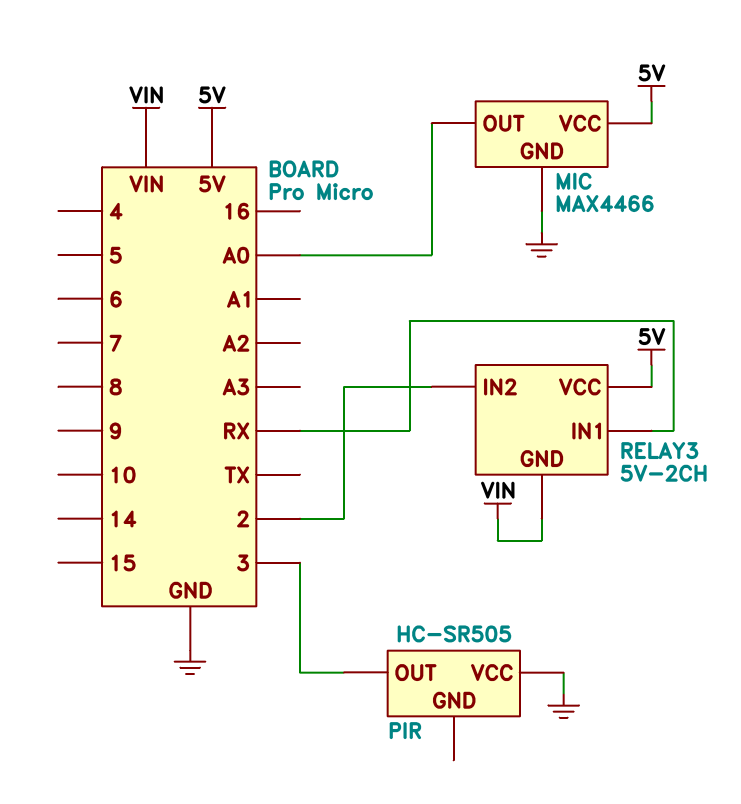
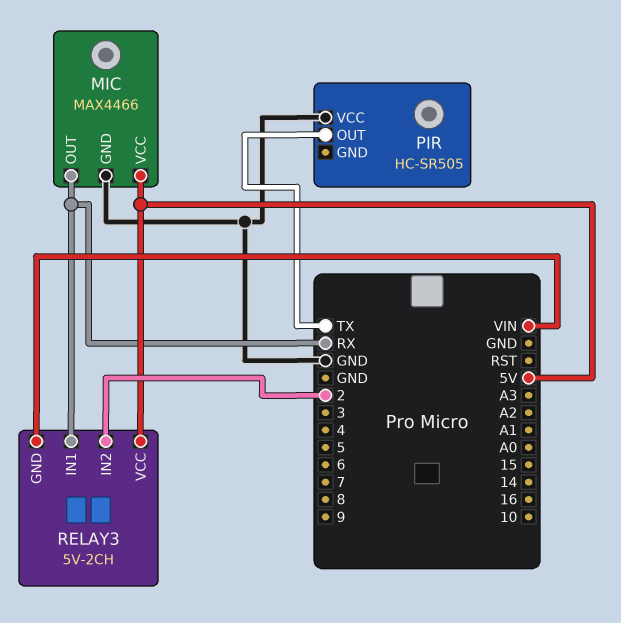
MIC pin OUT: A0 -> RX
PIR pin OUT: 3 -> TX

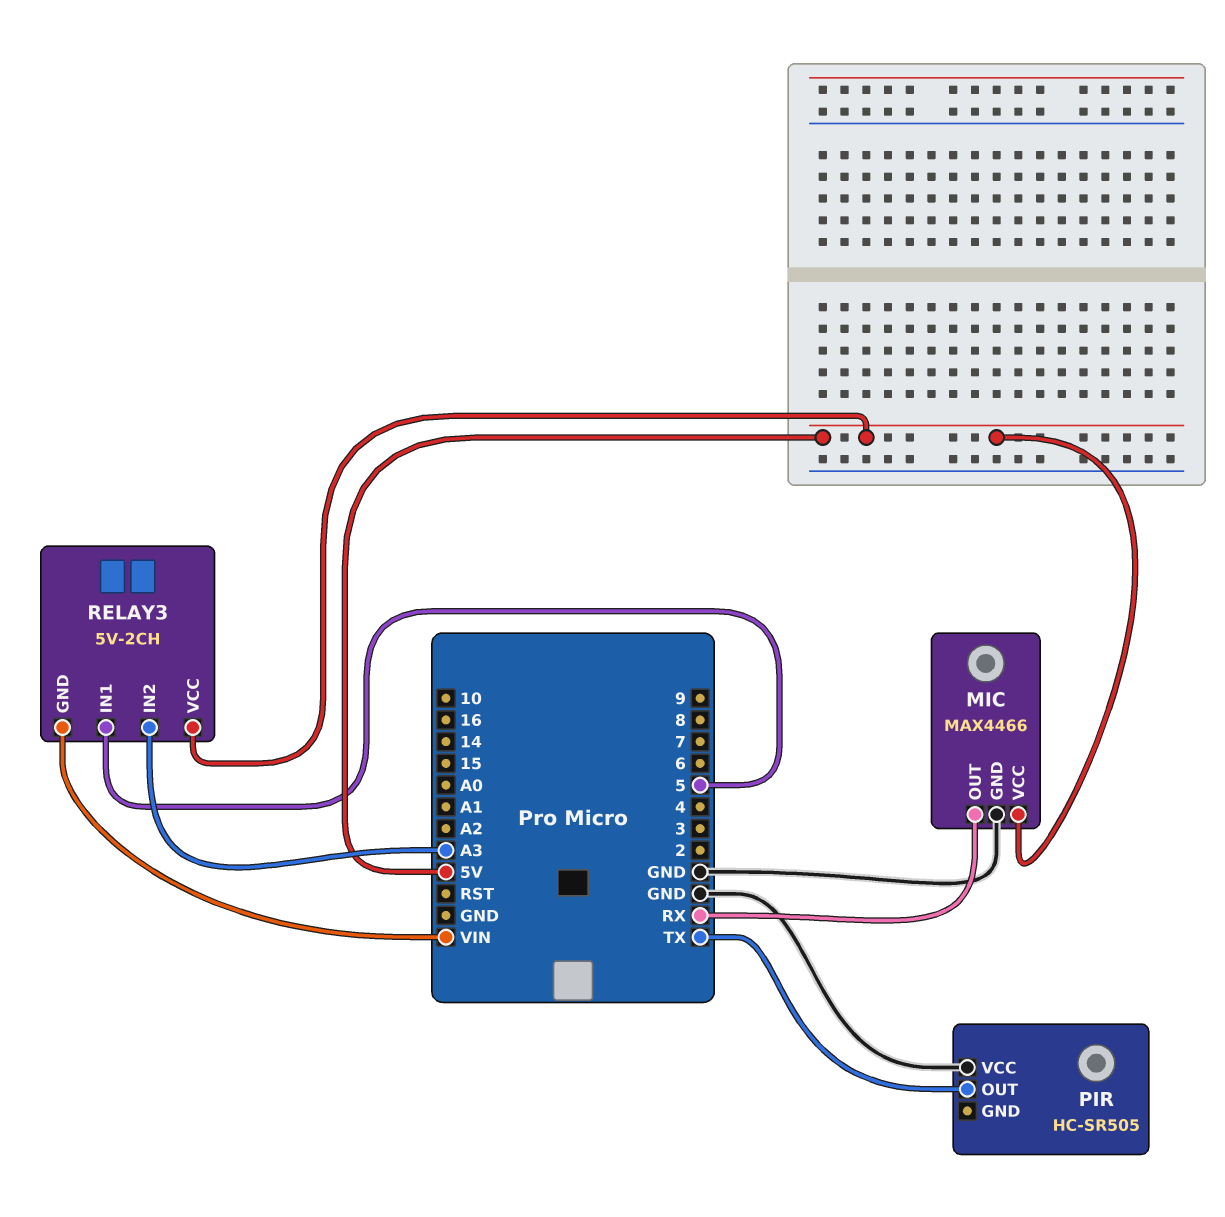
RELAY3 pin IN1: RX -> 5
RELAY3 pin IN2: 2 -> A3

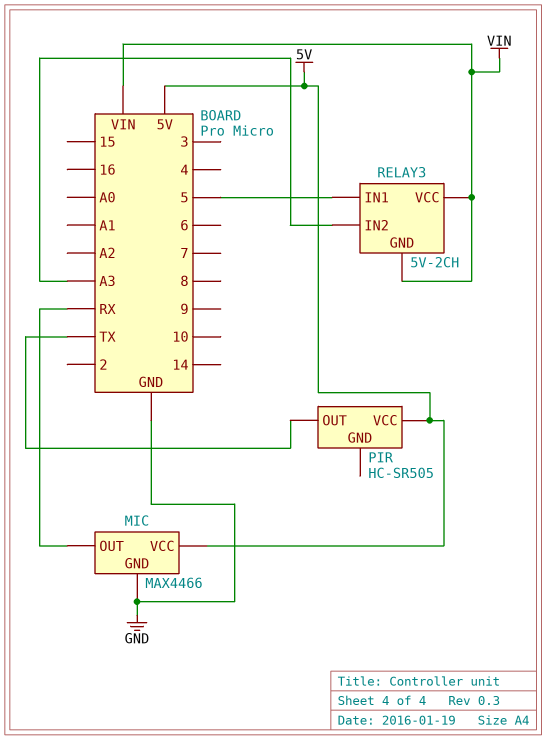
PIR pin VCC: GND -> 5V
RELAY3 pin VCC: 5V -> VIN

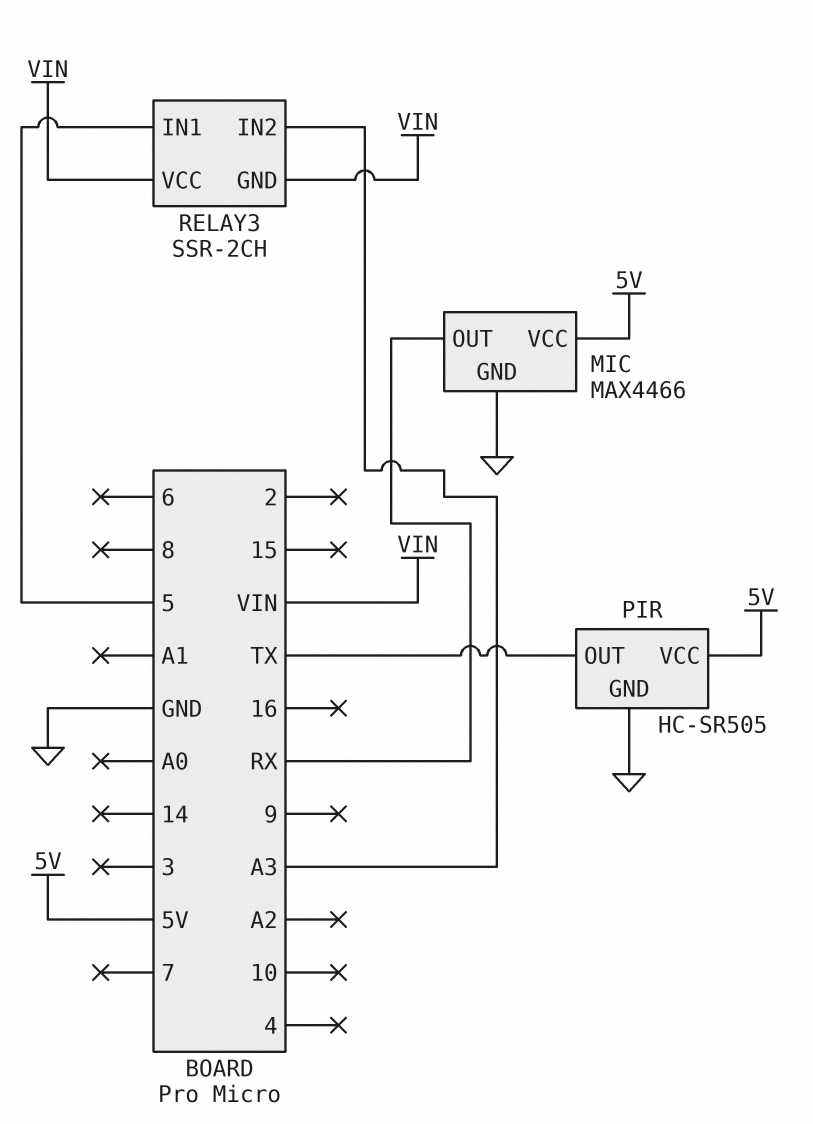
PIR pin GND: none -> GND
RELAY3: 5V-2CH -> SSR-2CH

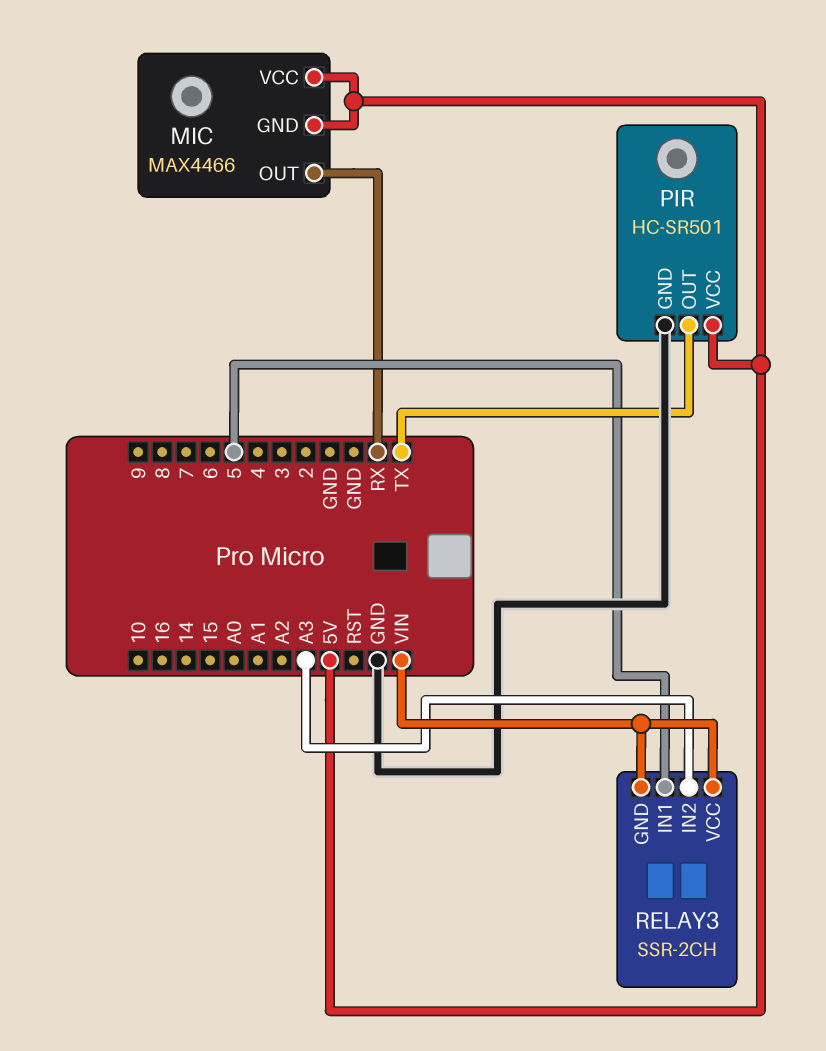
MIC pin GND: GND -> 5V
PIR: HC-SR505 -> HC-SR501

